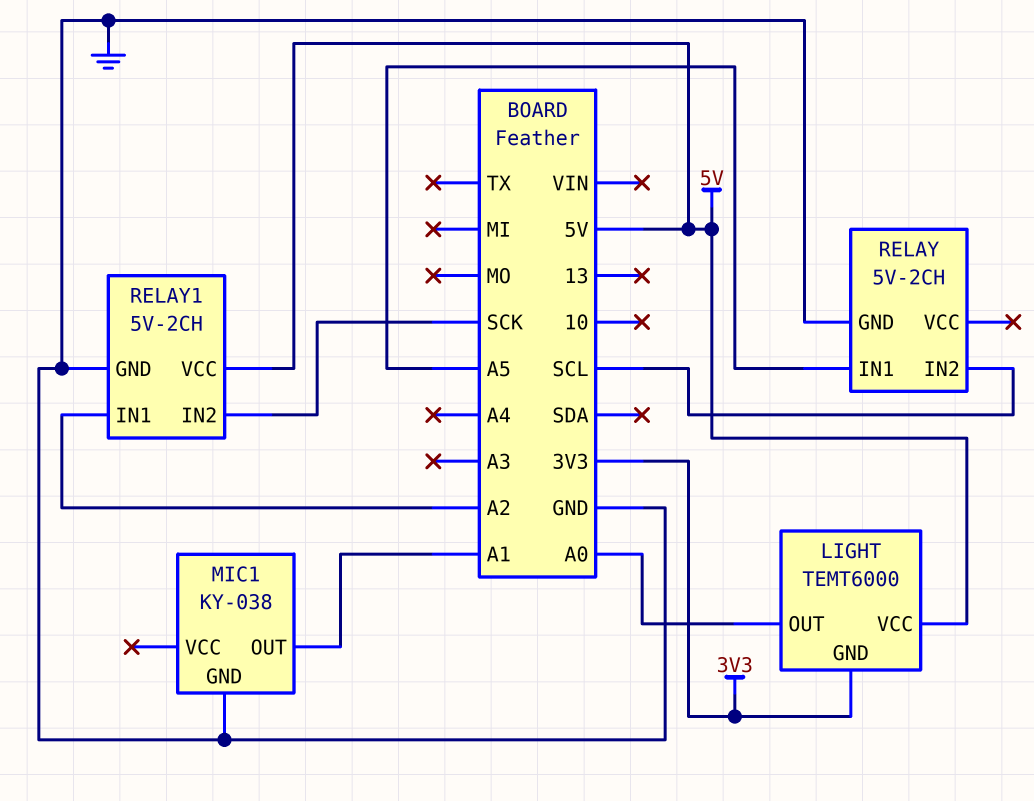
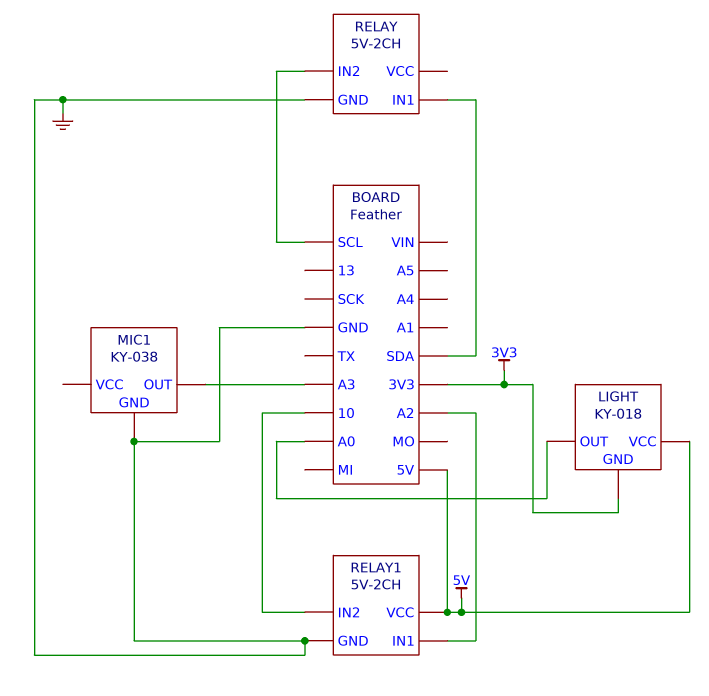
LIGHT: TEMT6000 -> KY-018
MIC1 pin OUT: A1 -> A3
RELAY pin IN1: A5 -> SDA
RELAY1 pin IN2: SCK -> 10

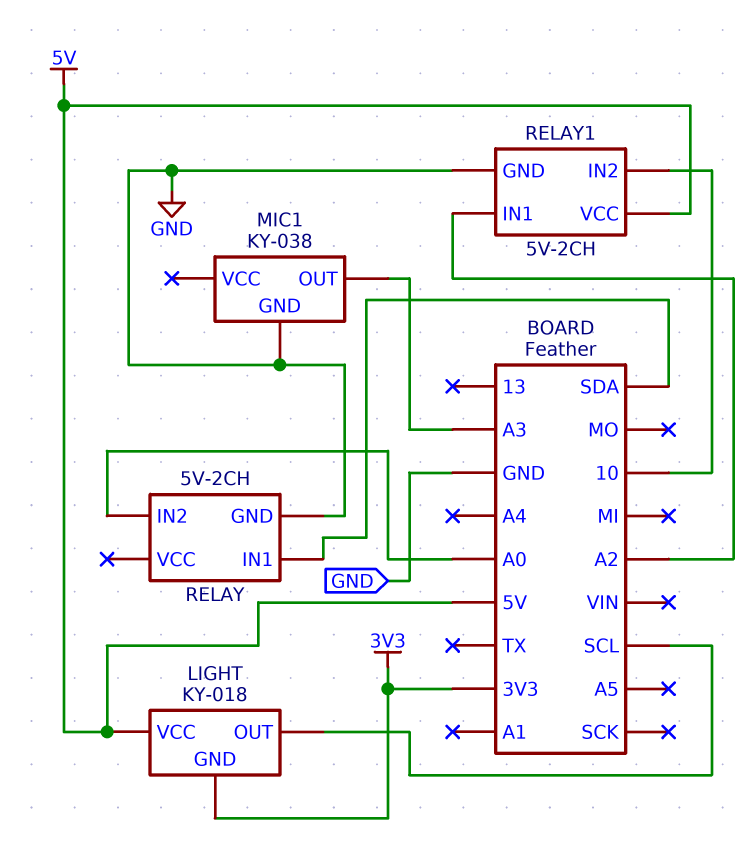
LIGHT pin OUT: A0 -> SCL
RELAY pin IN2: SCL -> A0

